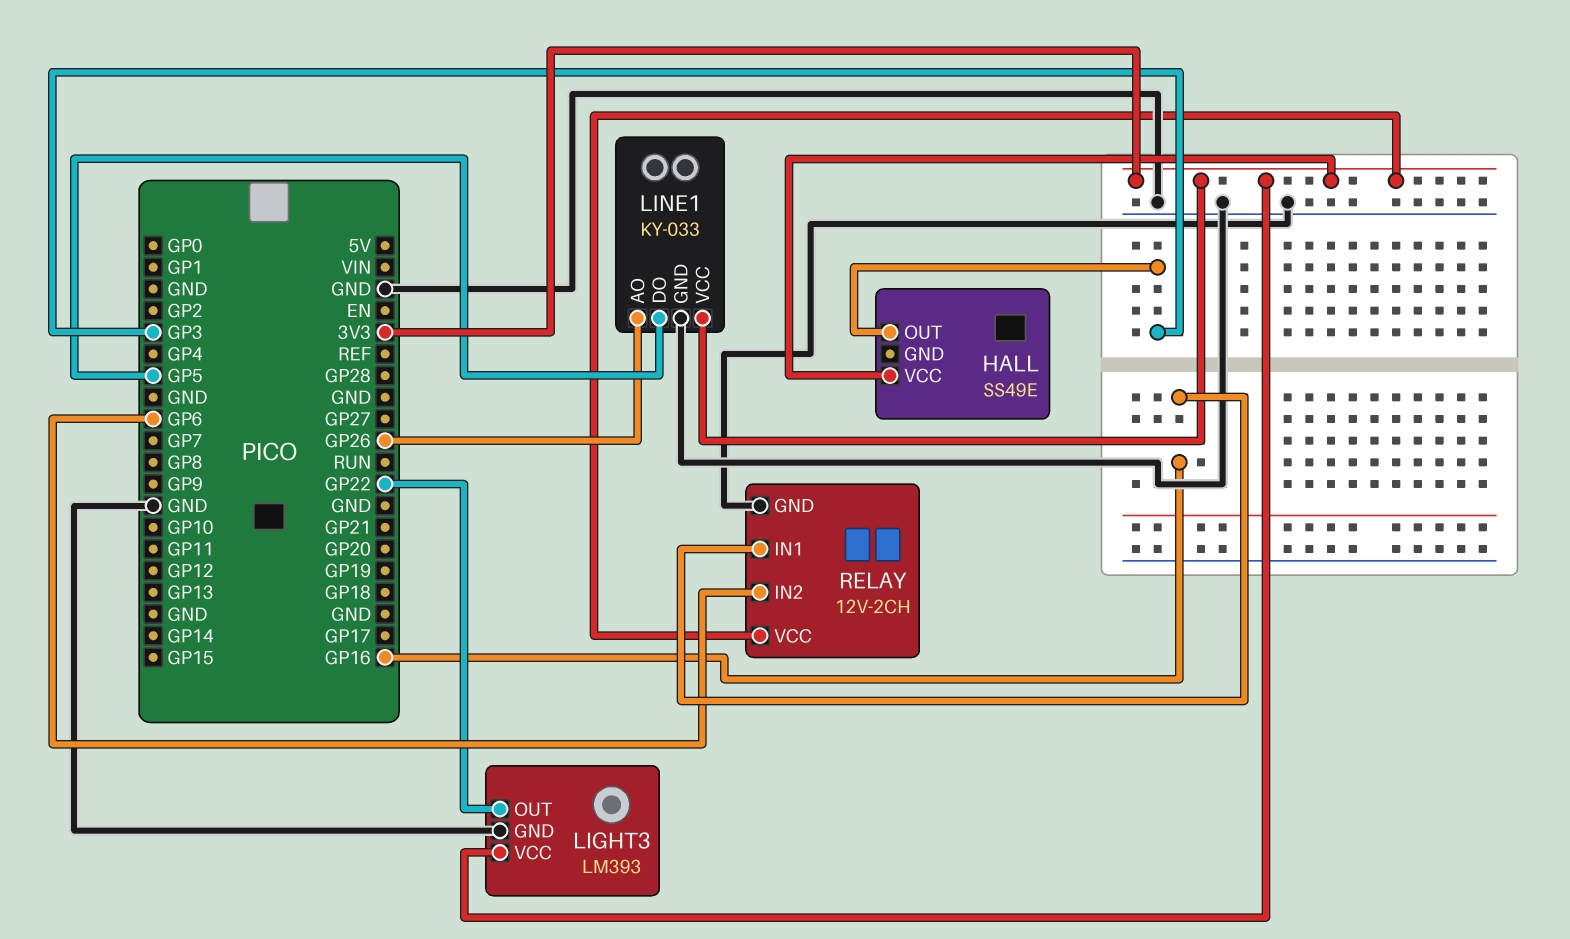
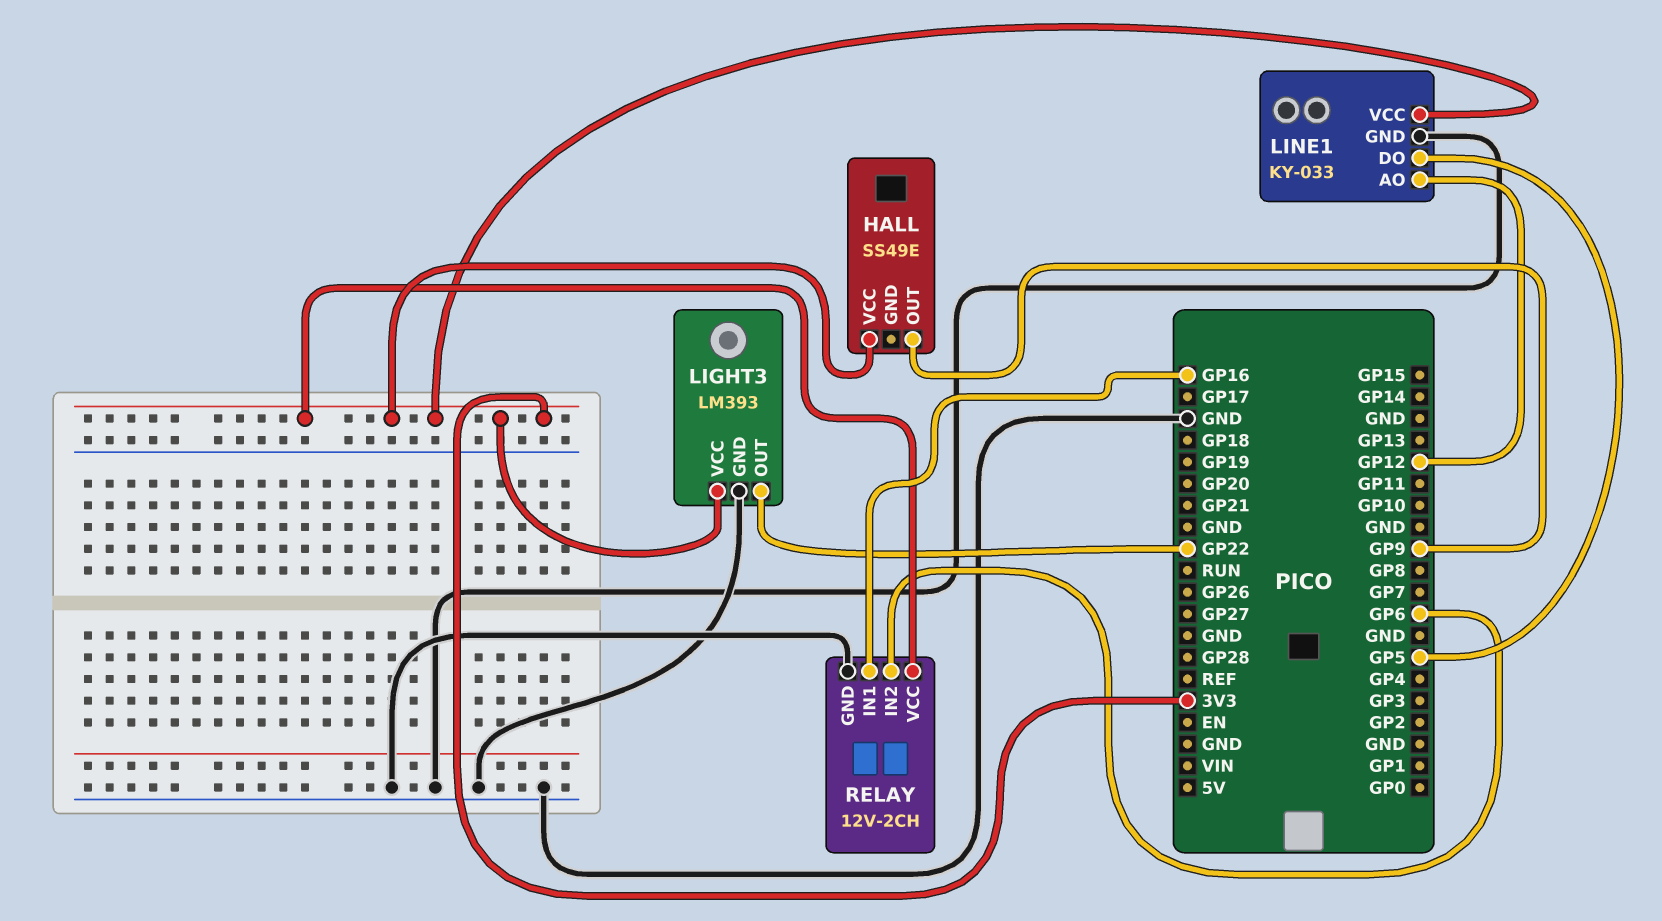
HALL pin OUT: GP3 -> GP9
LINE1 pin AO: GP26 -> GP12

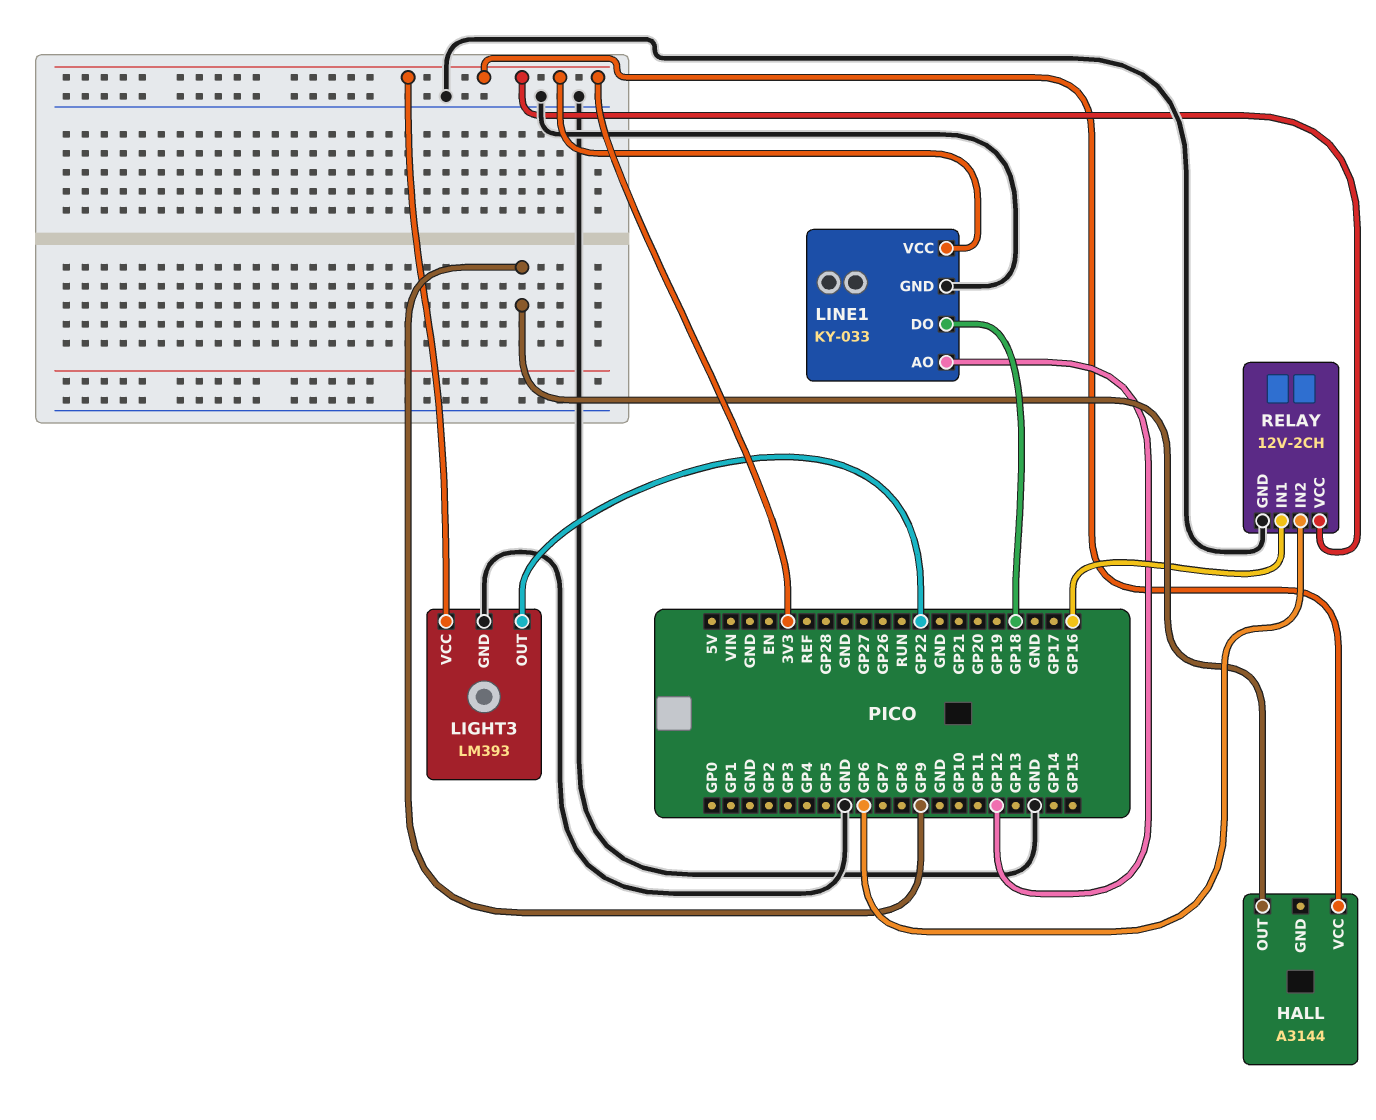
HALL: SS49E -> A3144
LINE1 pin DO: GP5 -> GP18

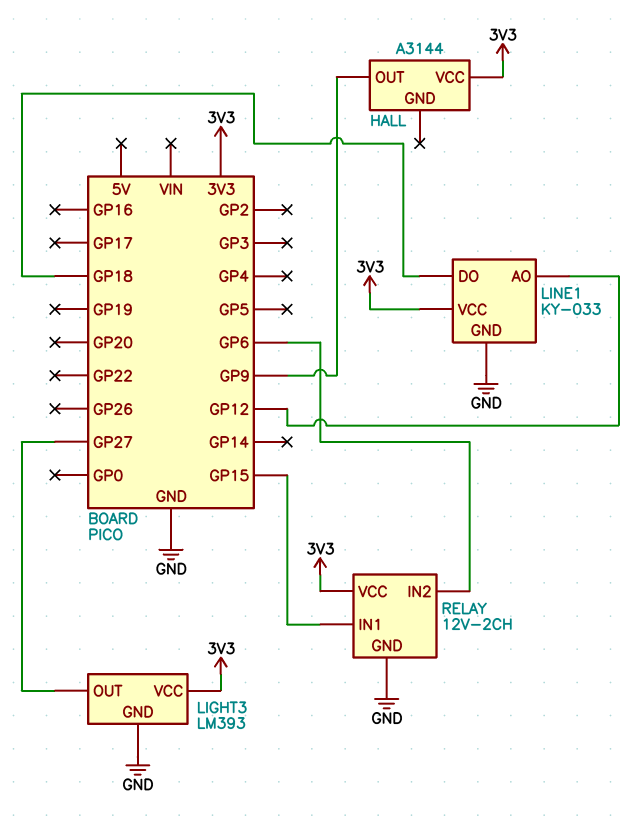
LIGHT3 pin OUT: GP22 -> GP27
RELAY pin IN1: GP16 -> GP15

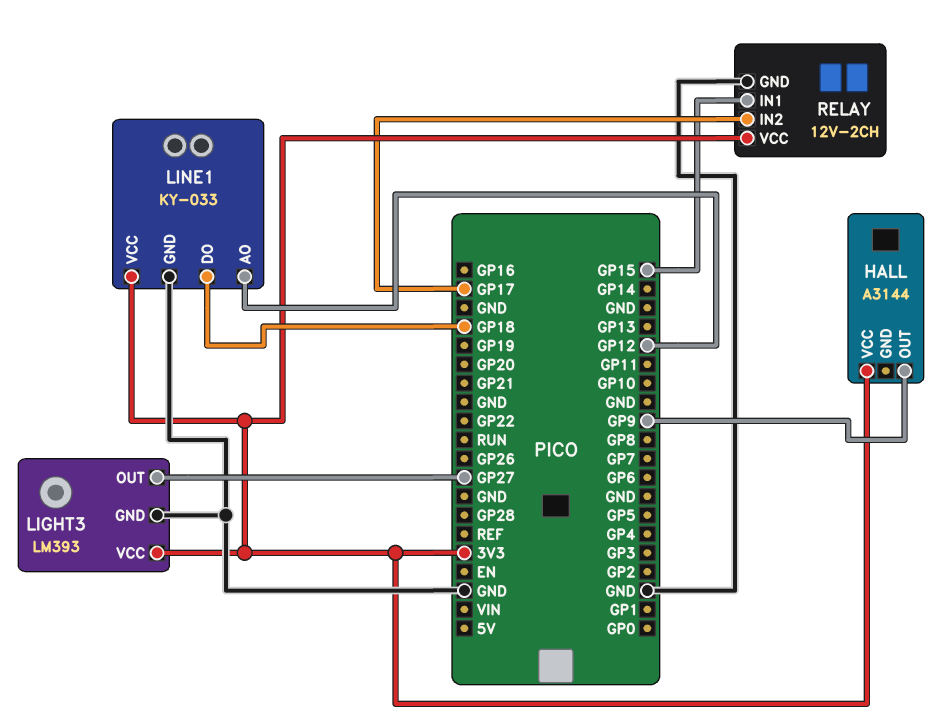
RELAY pin IN2: GP6 -> GP17

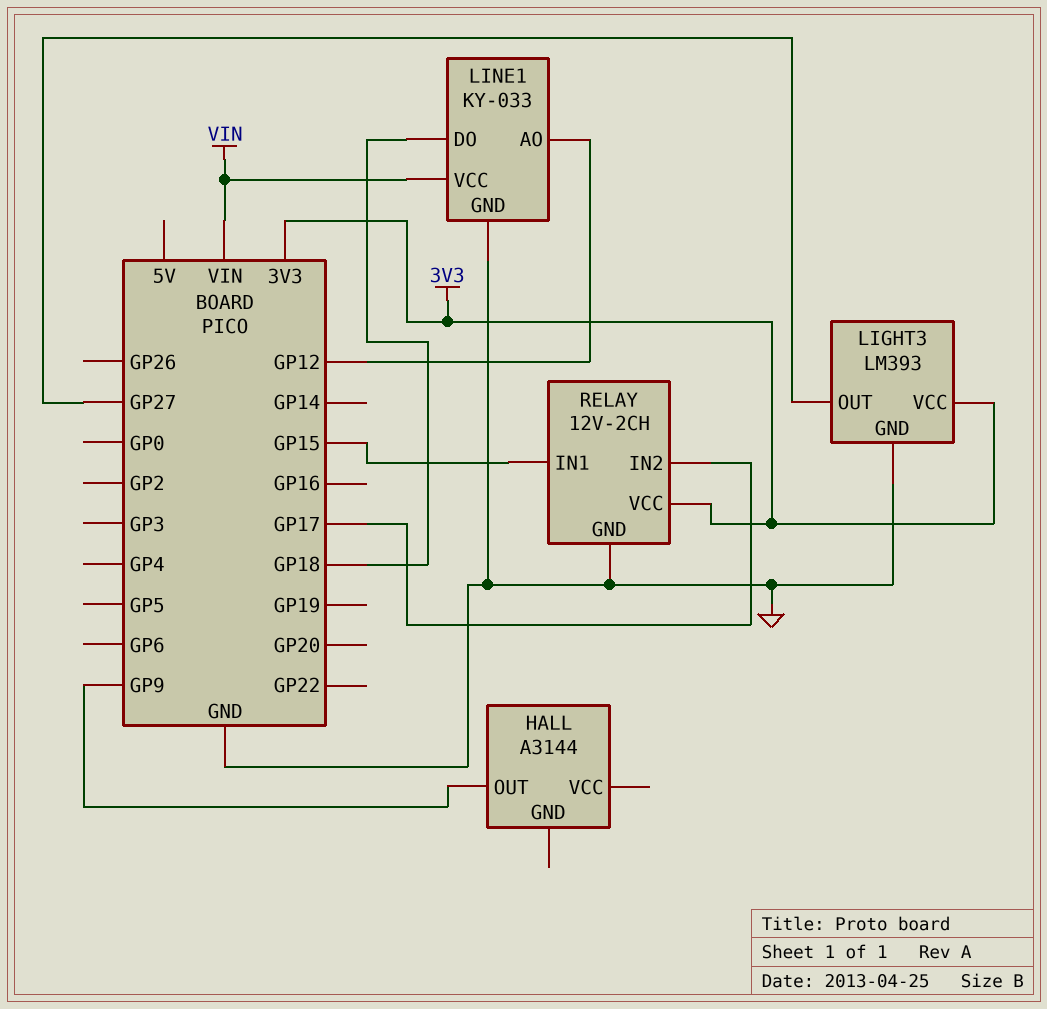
HALL pin VCC: 3V3 -> none
LINE1 pin VCC: 3V3 -> VIN

